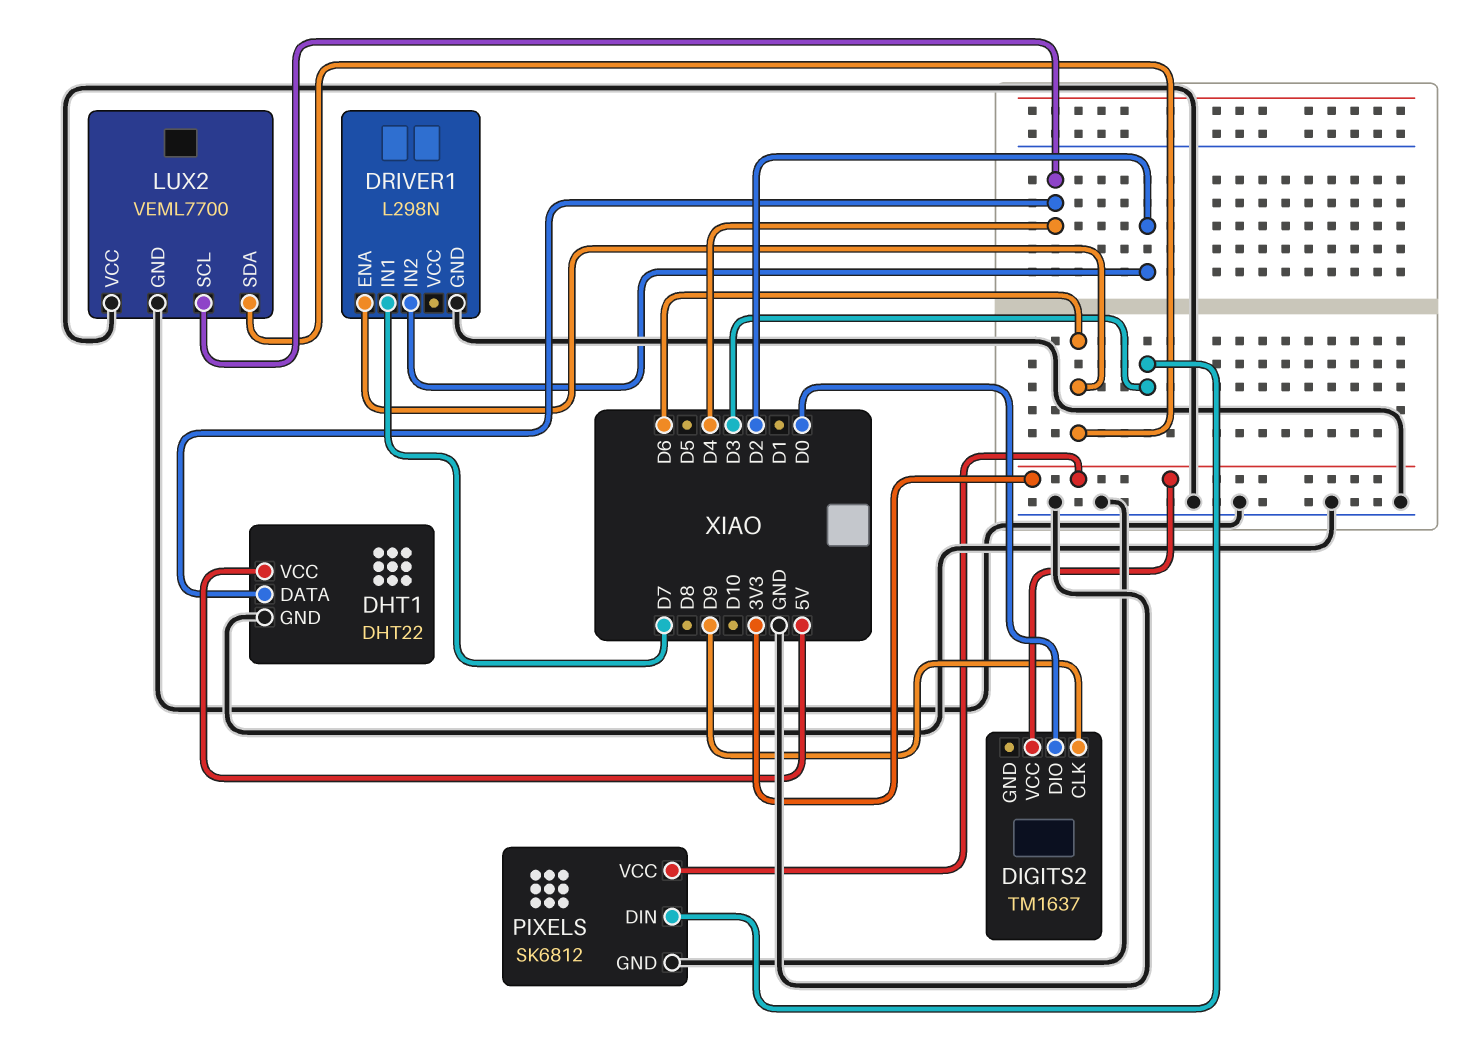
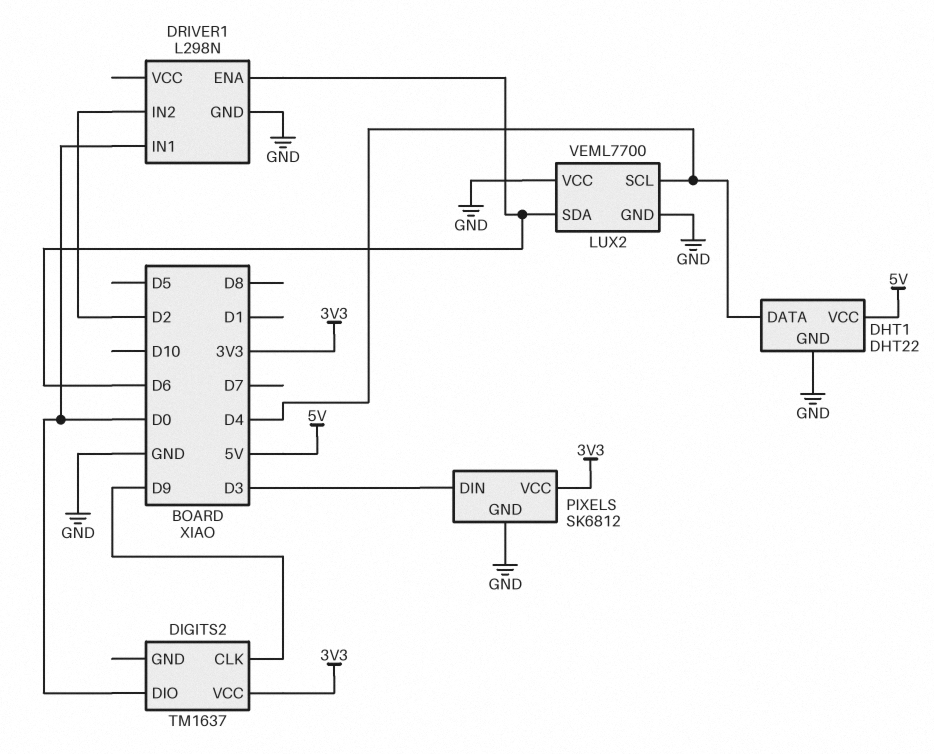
DRIVER1 pin IN1: D7 -> D0

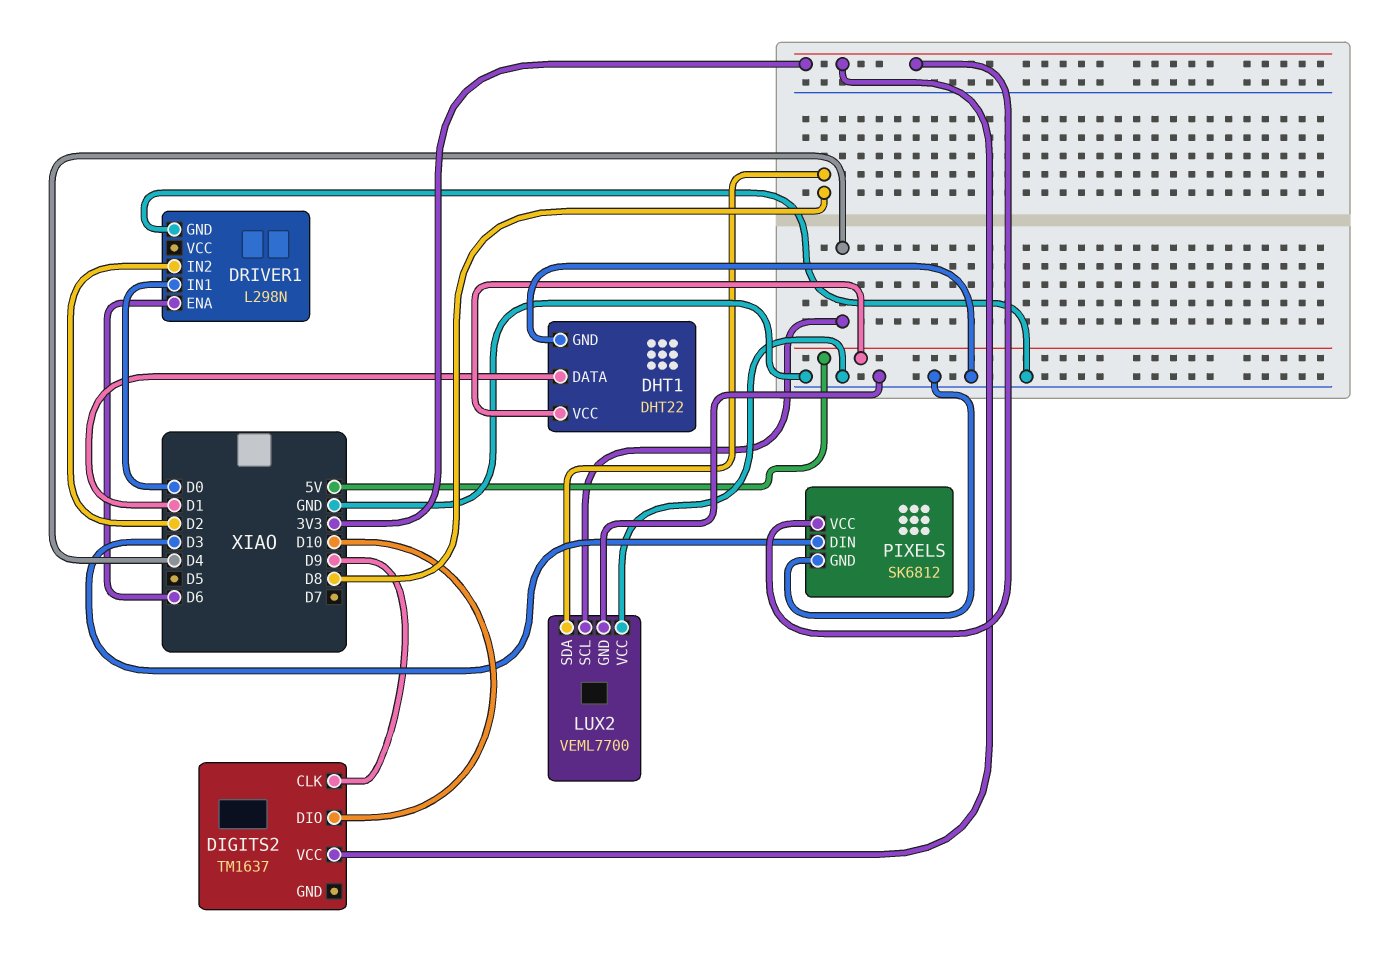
DHT1 pin DATA: D4 -> D1
DIGITS2 pin DIO: D0 -> D10
LUX2 pin SDA: D6 -> D8

